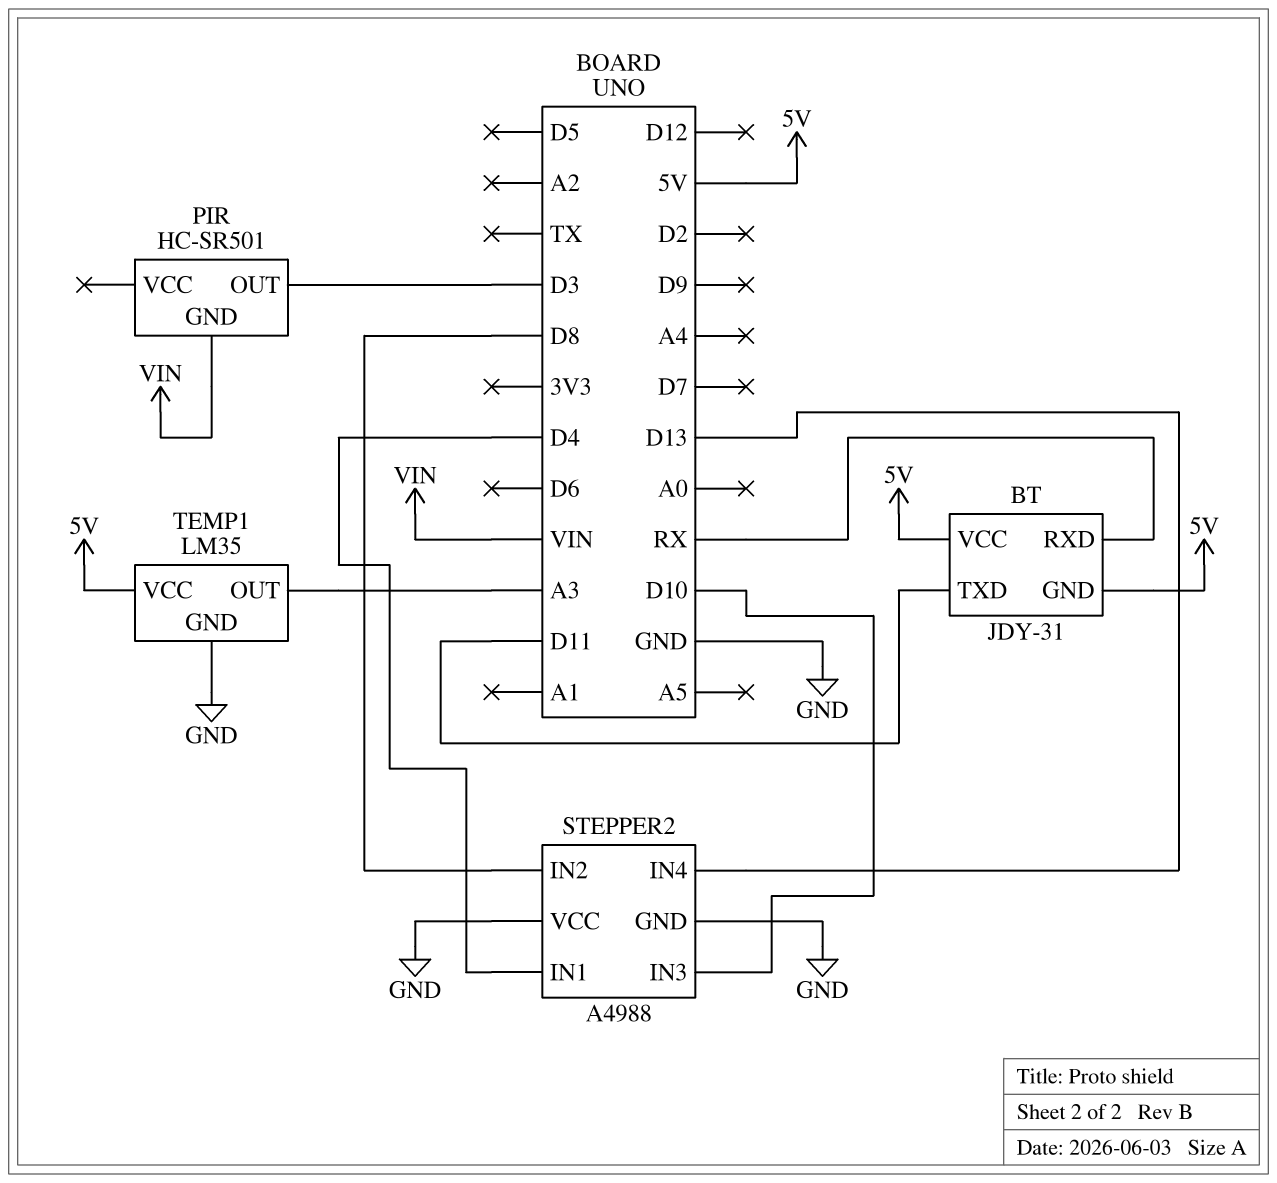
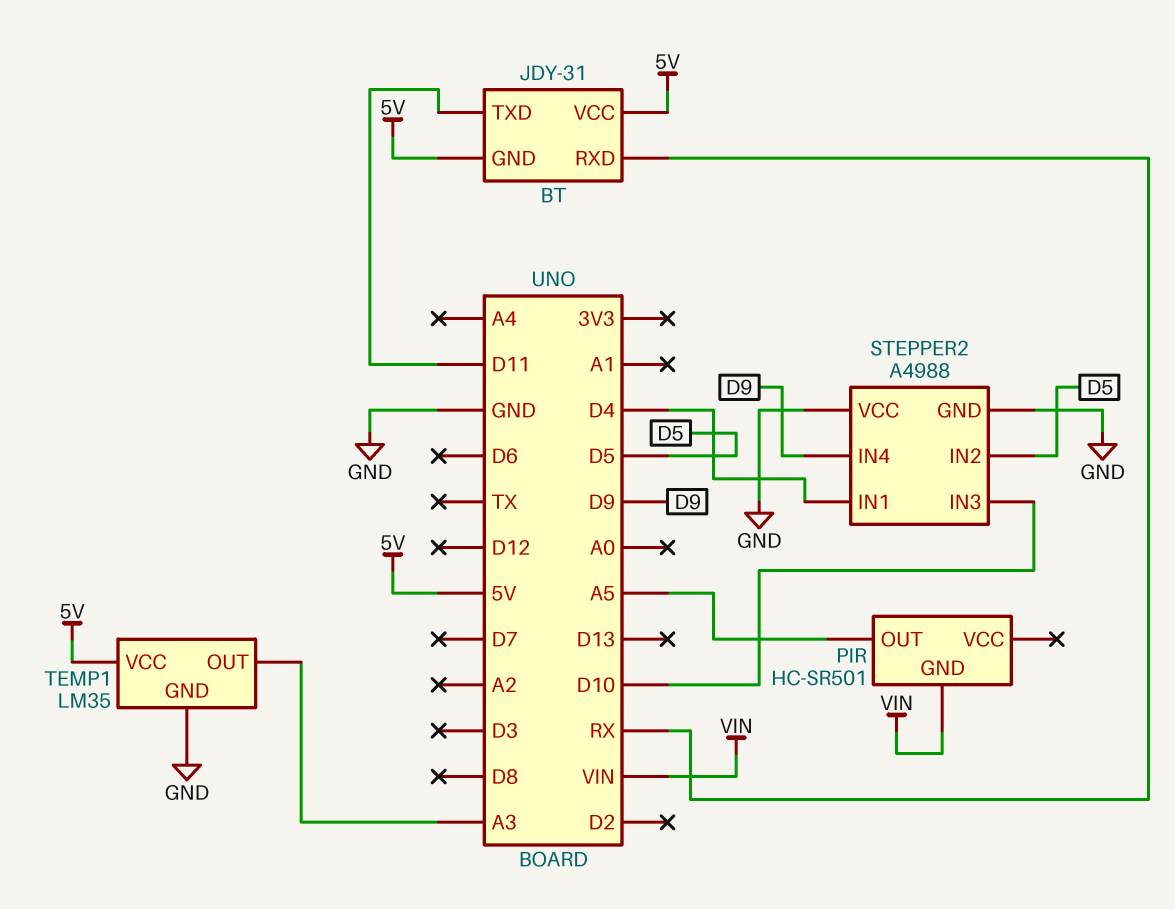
PIR pin OUT: D3 -> A5
STEPPER2 pin IN2: D8 -> D5
STEPPER2 pin IN4: D13 -> D9

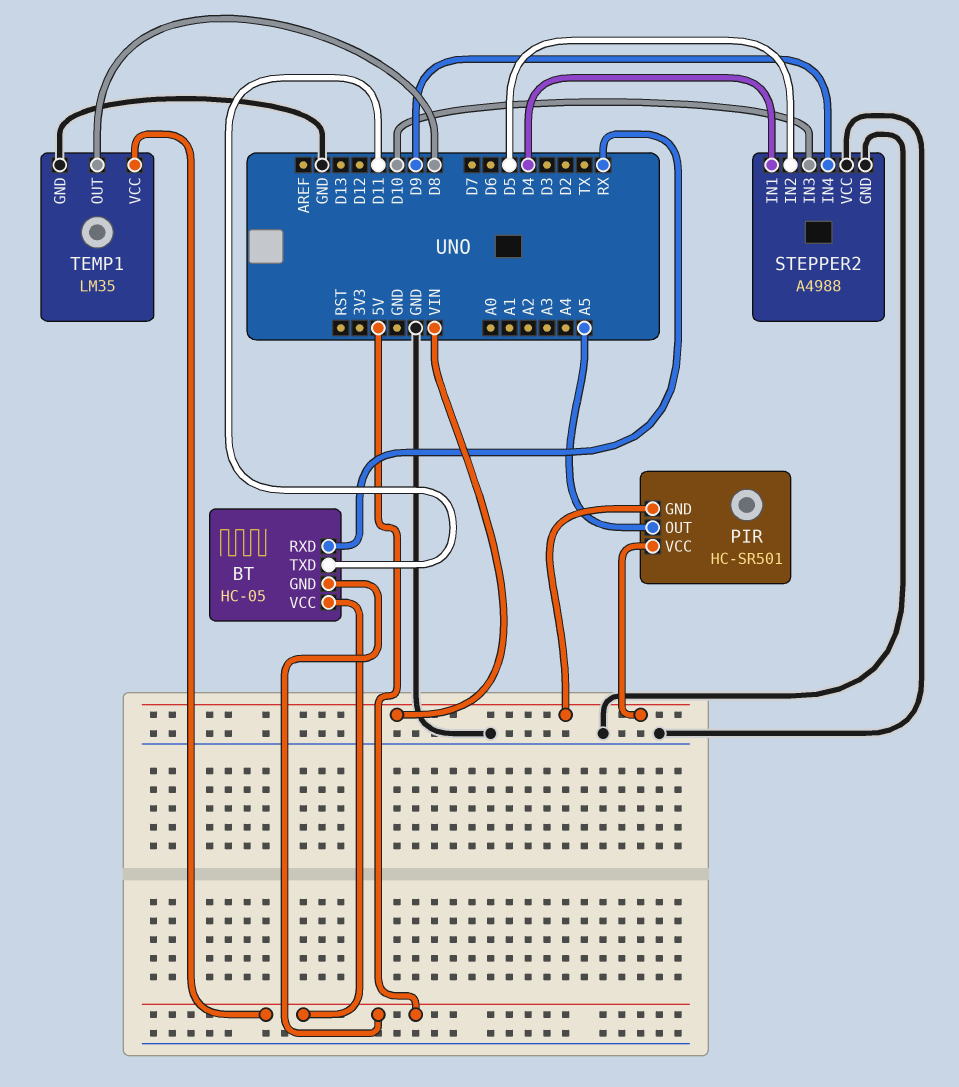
BT: JDY-31 -> HC-05
PIR pin VCC: none -> VIN
TEMP1 pin OUT: A3 -> D8

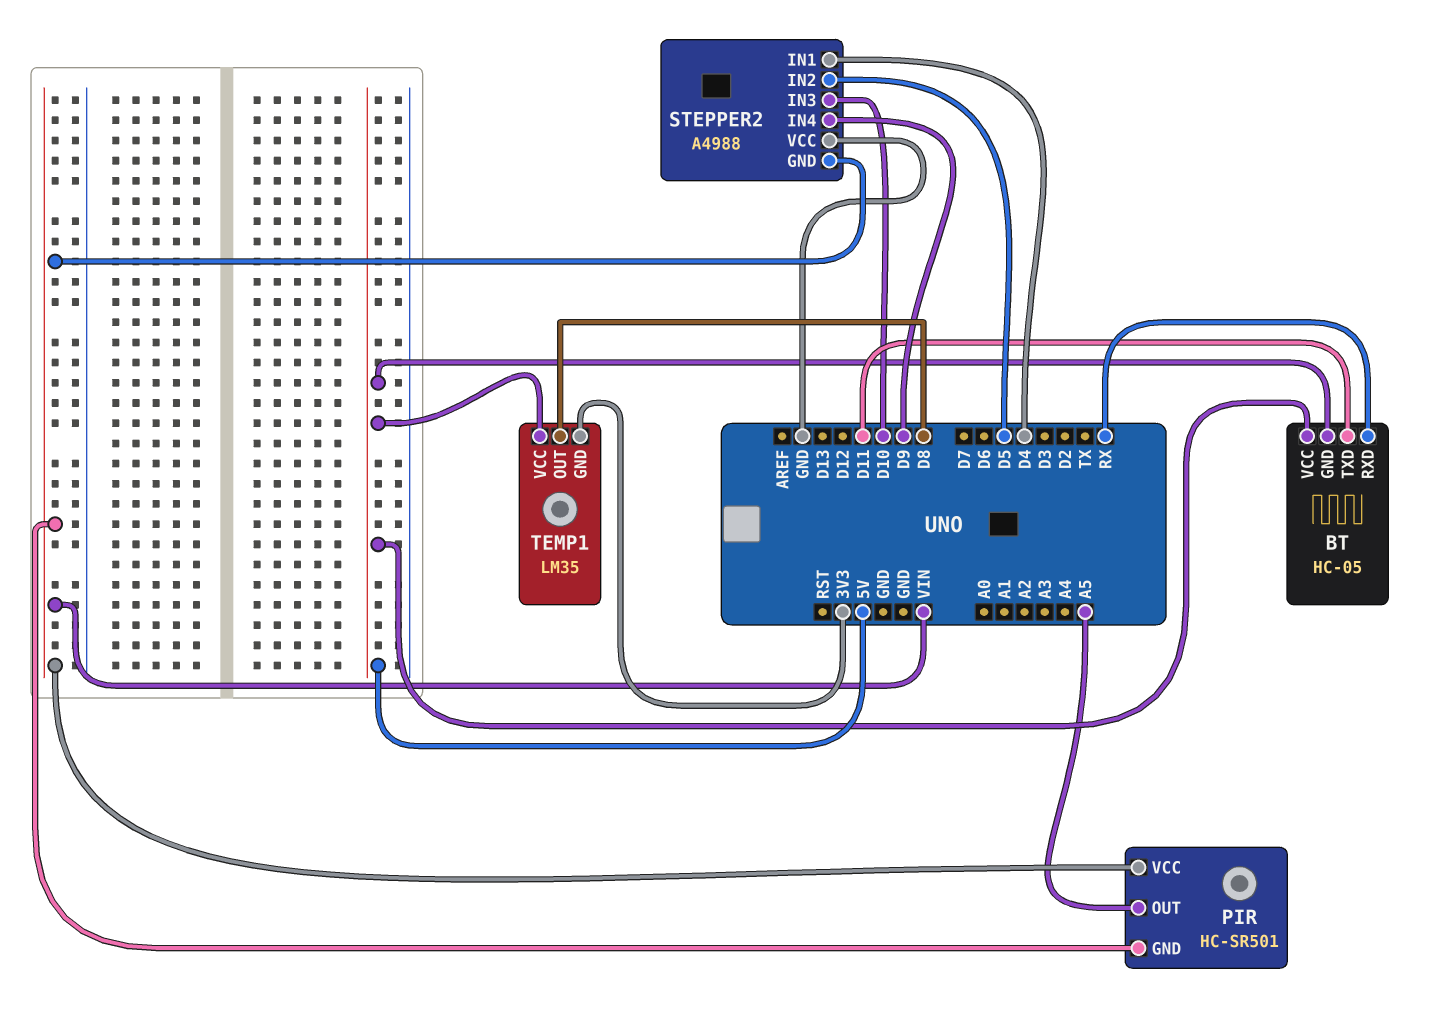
STEPPER2 pin GND: GND -> VIN
TEMP1 pin GND: GND -> 3V3

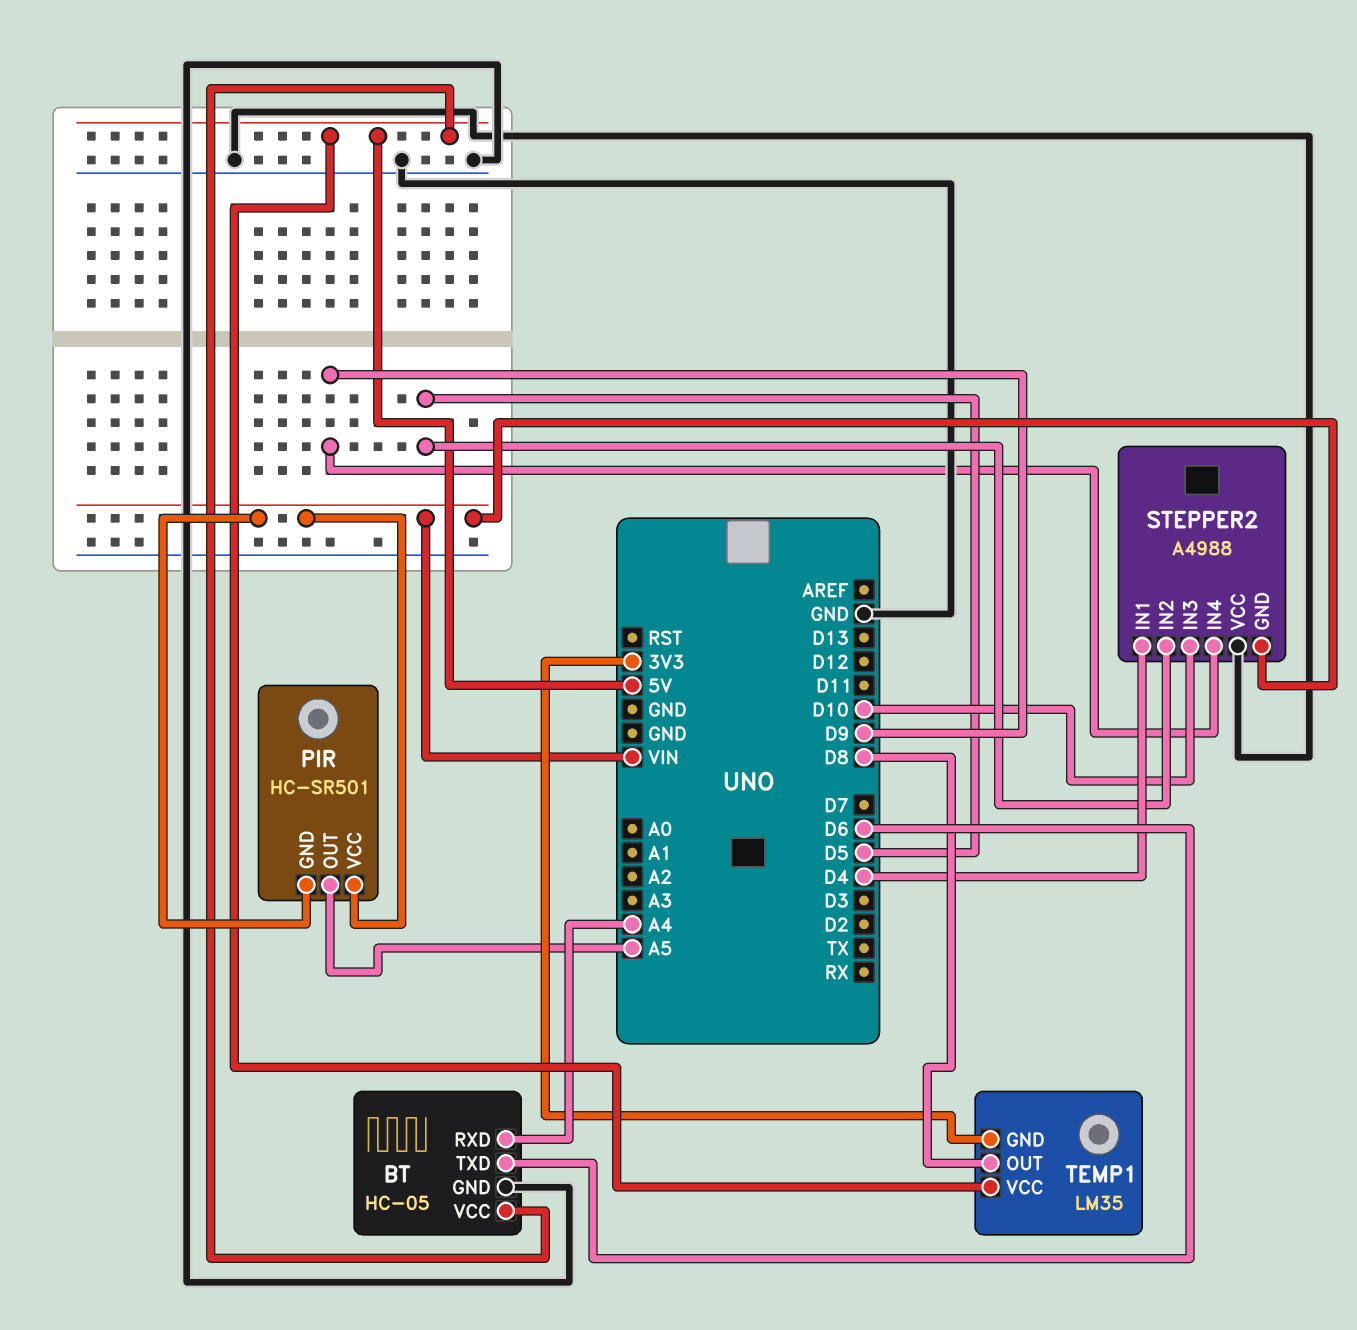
BT pin GND: 5V -> GND
BT pin RXD: RX -> A4
BT pin TXD: D11 -> D6

